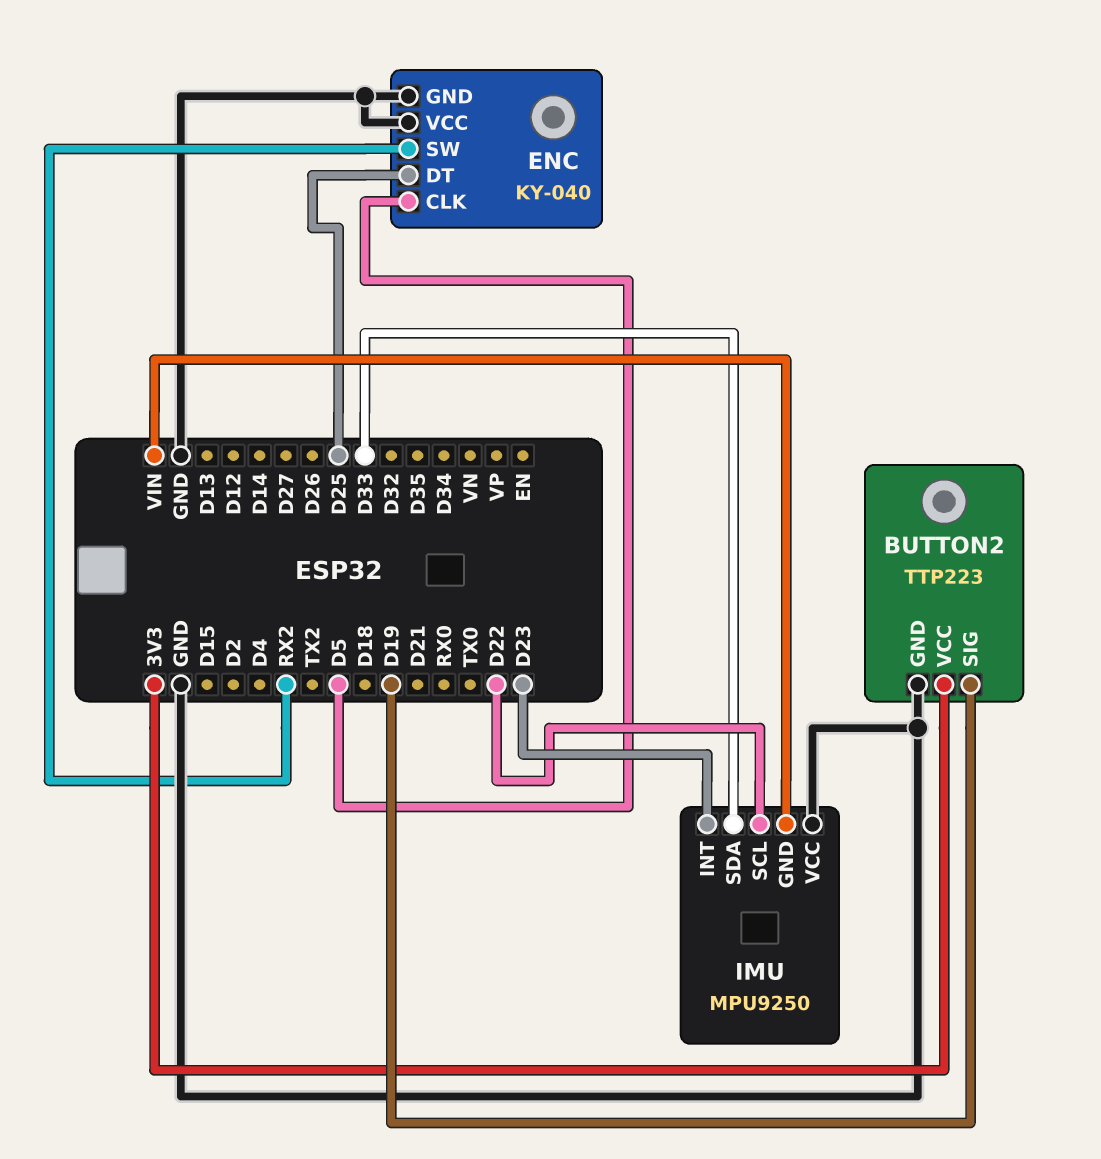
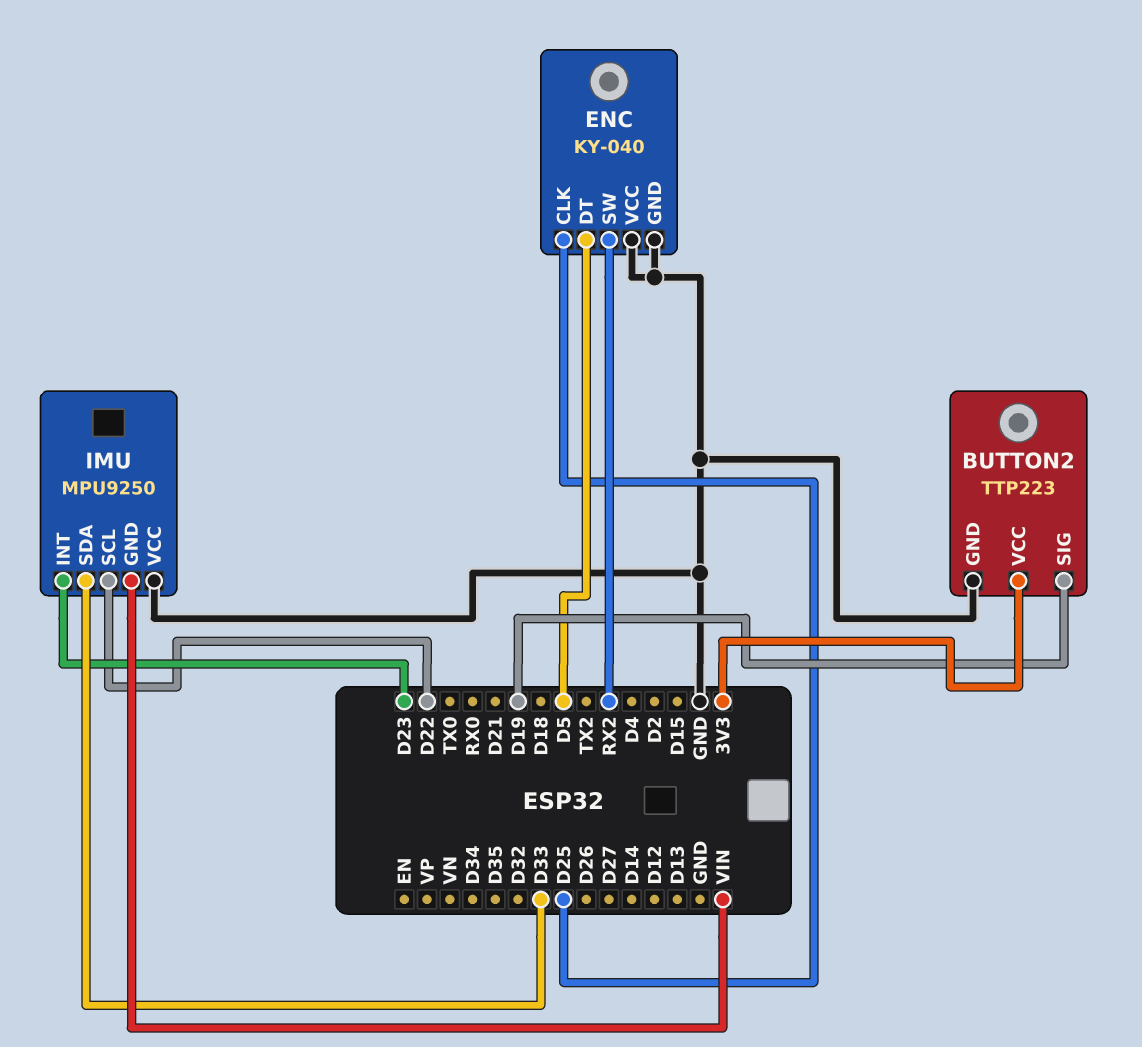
ENC pin CLK: D5 -> D25
ENC pin DT: D25 -> D5

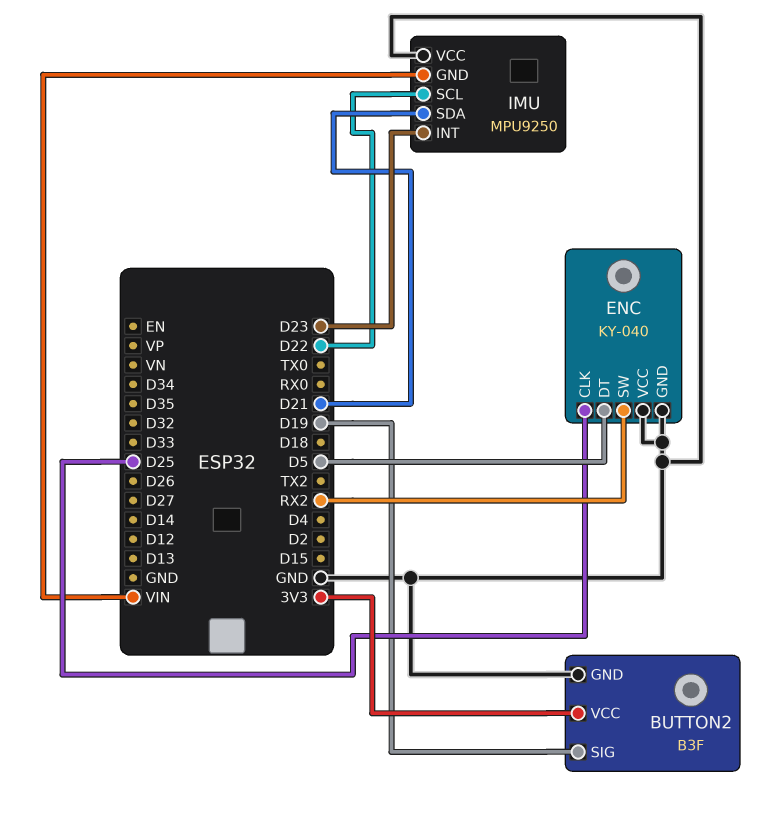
BUTTON2: TTP223 -> B3F
IMU pin SDA: D33 -> D21

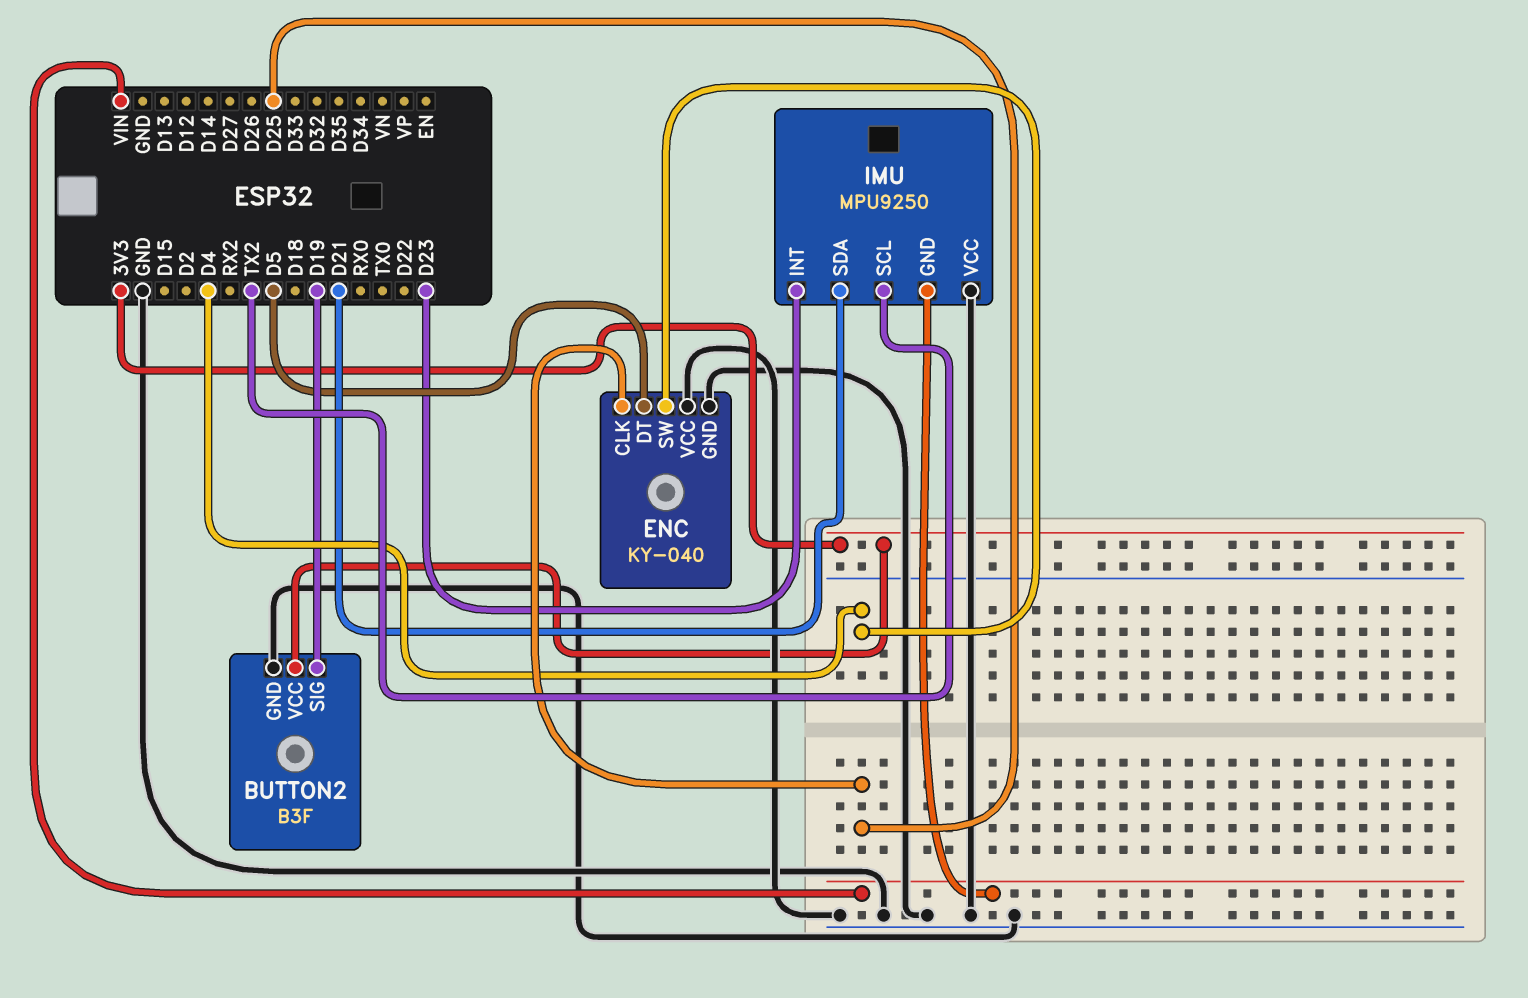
ENC pin SW: RX2 -> D4
IMU pin SCL: D22 -> TX2

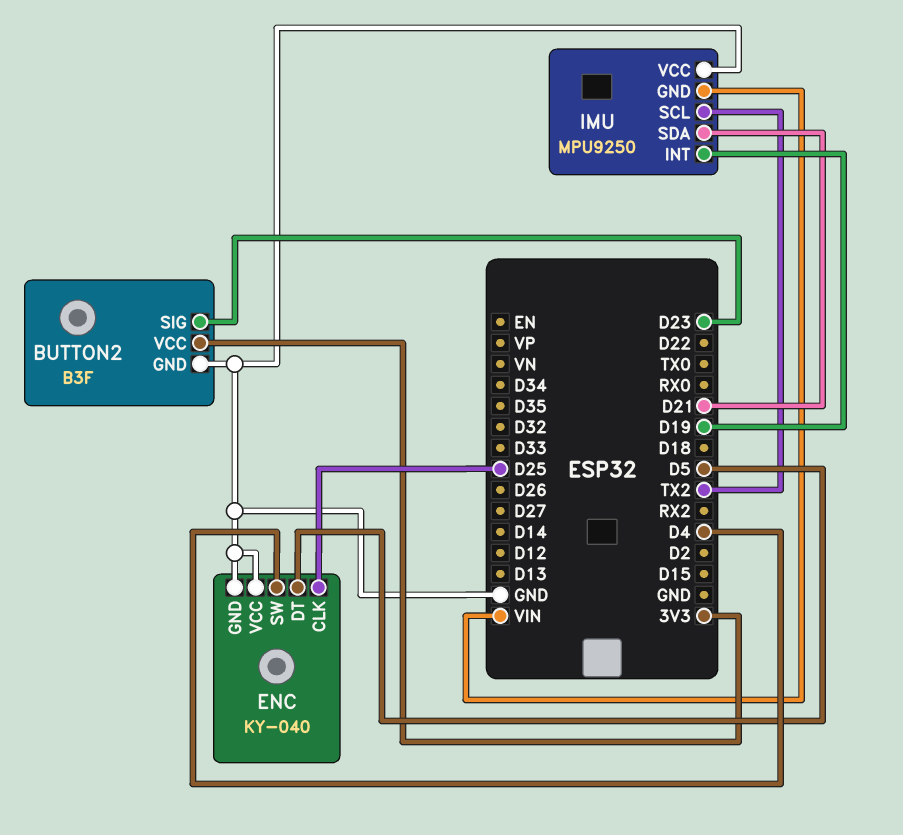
BUTTON2 pin SIG: D19 -> D23
IMU pin INT: D23 -> D19

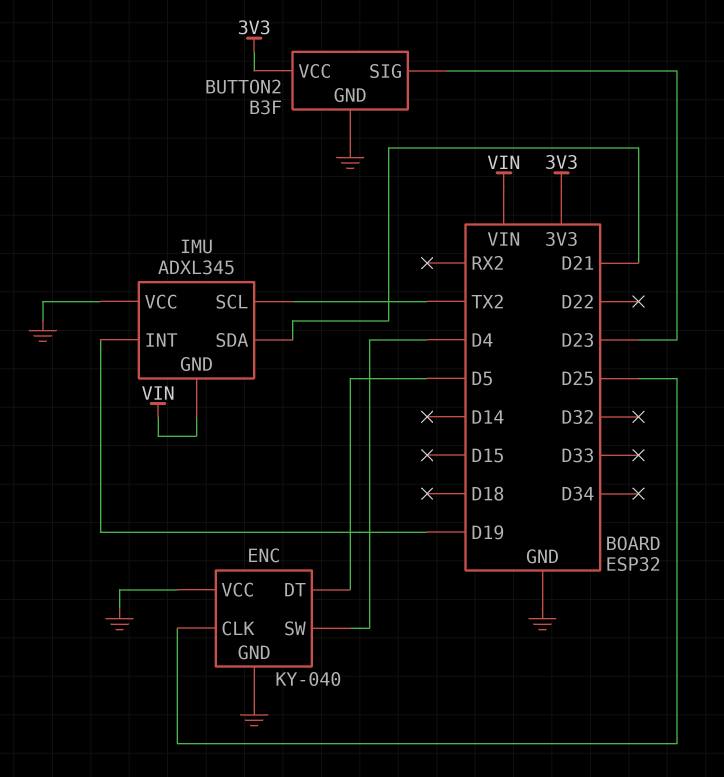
IMU: MPU9250 -> ADXL345

